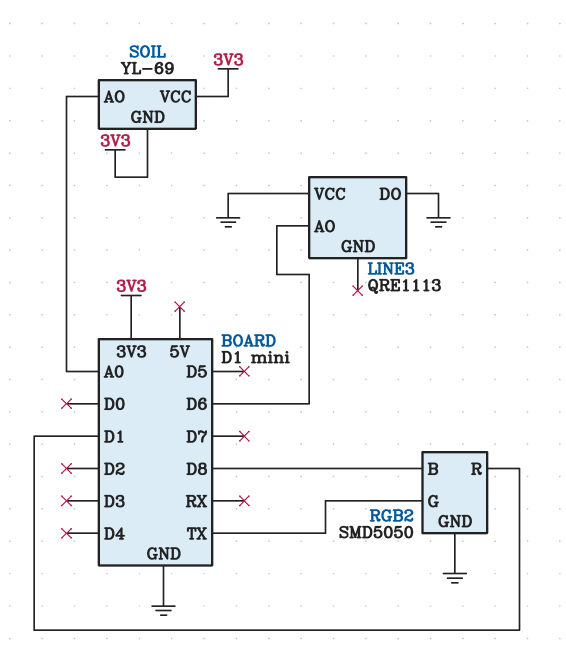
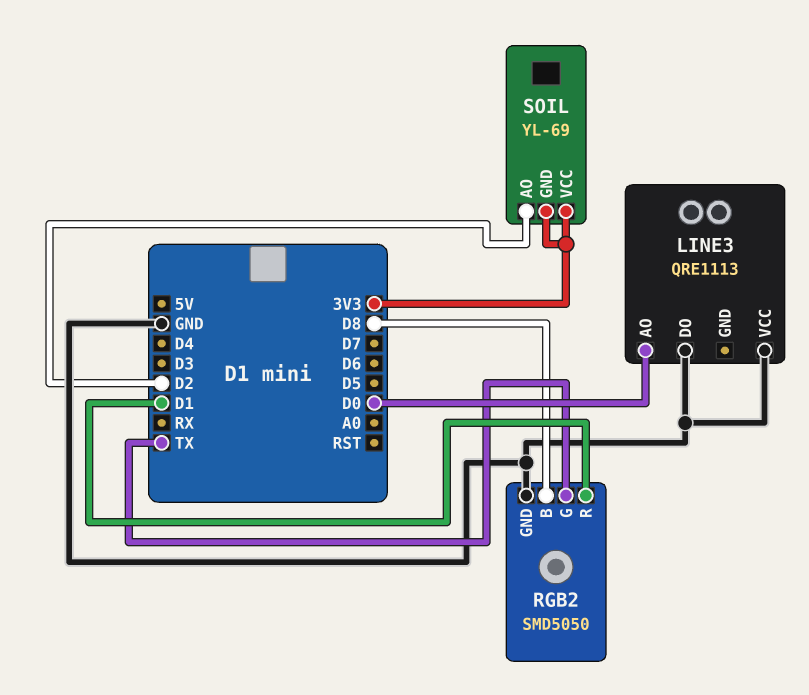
LINE3 pin AO: D6 -> D0
SOIL pin AO: A0 -> D2

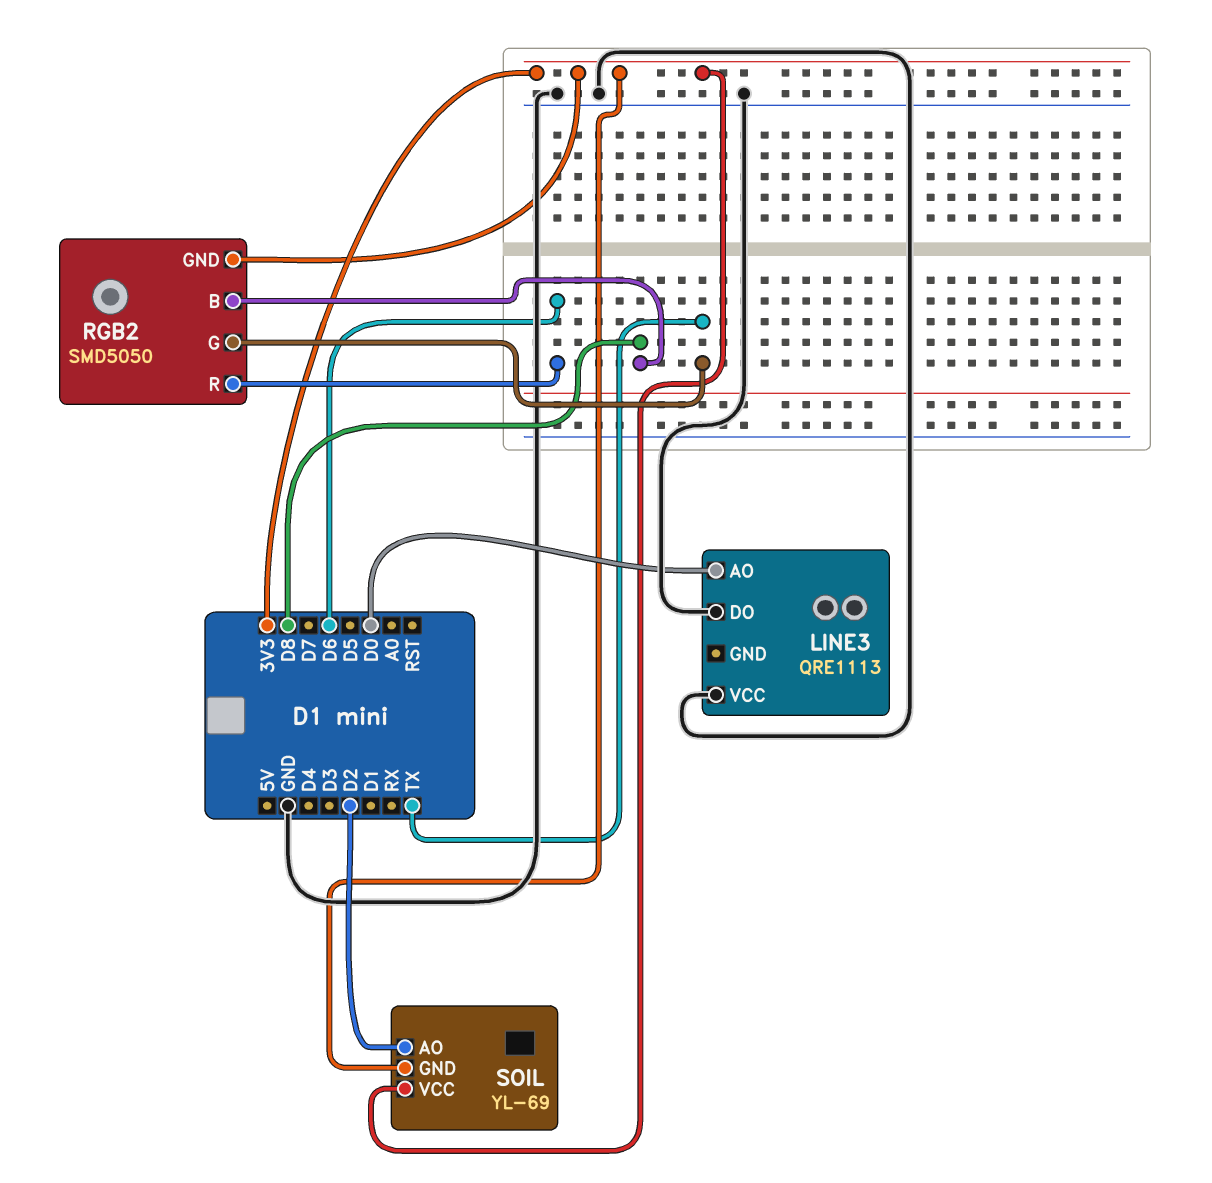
RGB2 pin GND: GND -> 3V3
RGB2 pin R: D1 -> D6

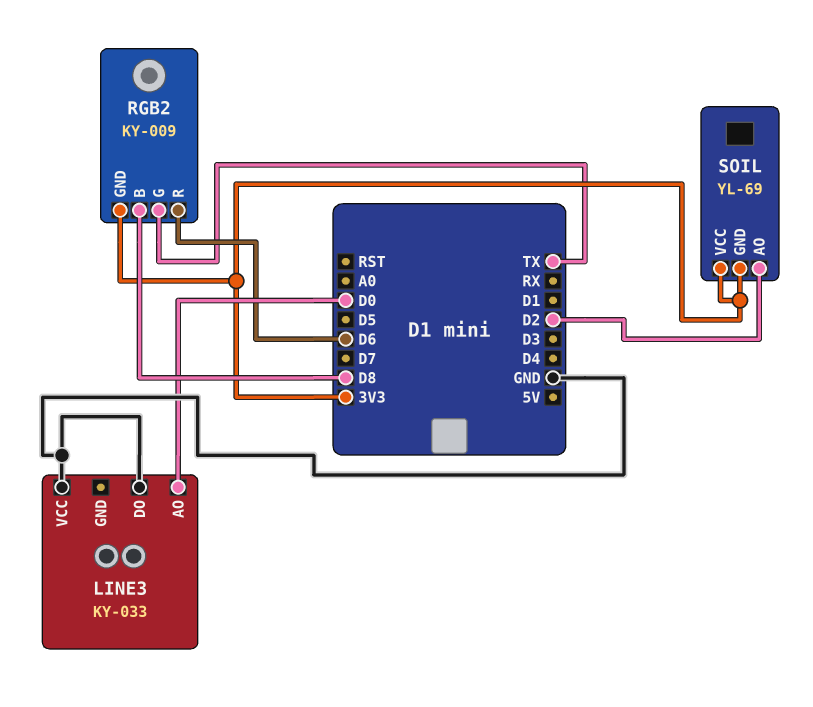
LINE3: QRE1113 -> KY-033
RGB2: SMD5050 -> KY-009

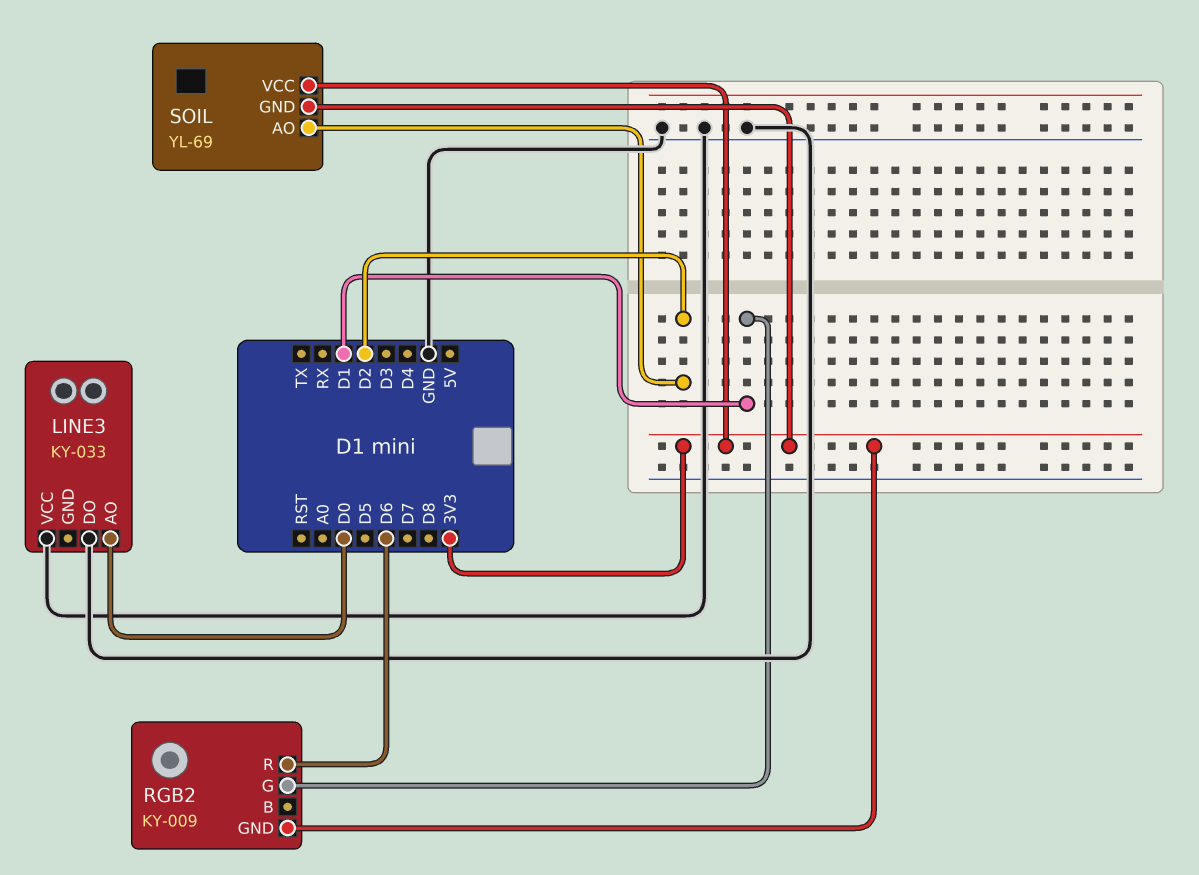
RGB2 pin B: D8 -> none
RGB2 pin G: TX -> D1

